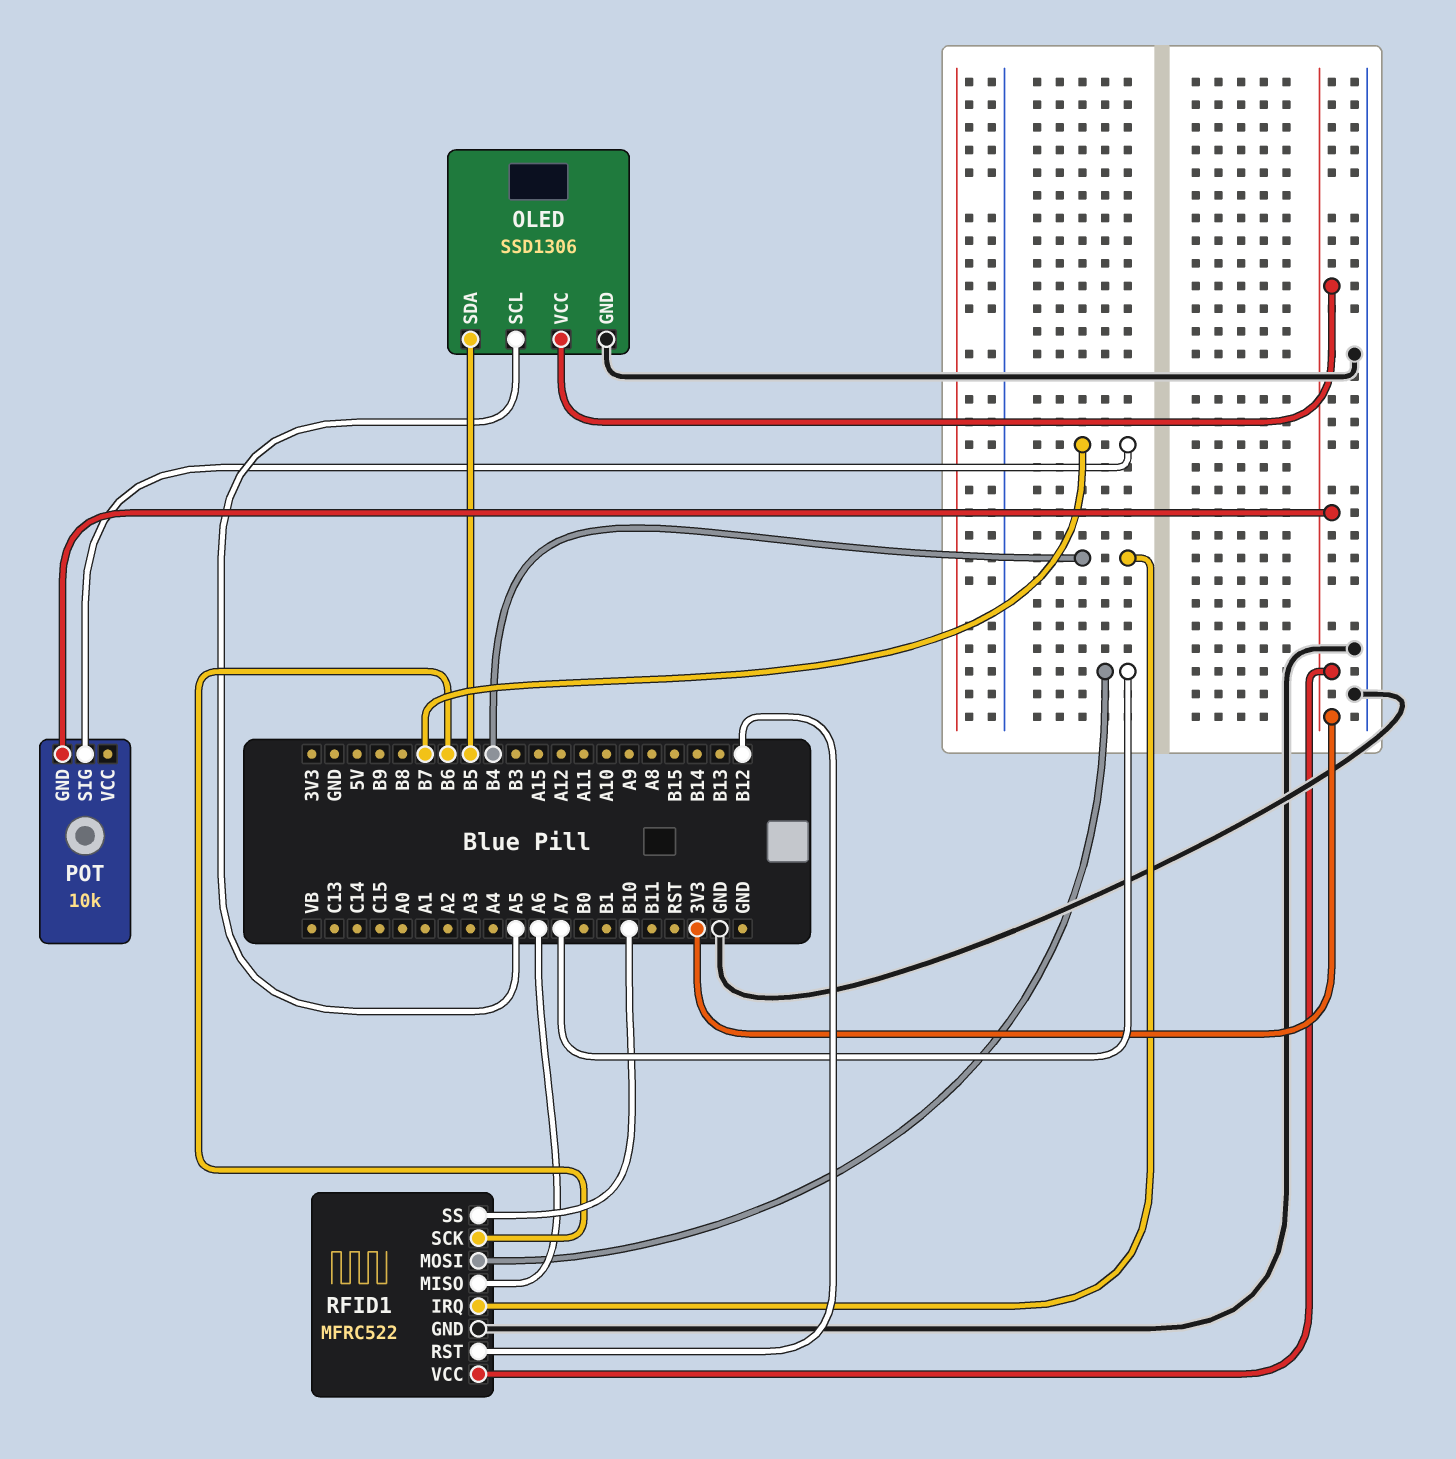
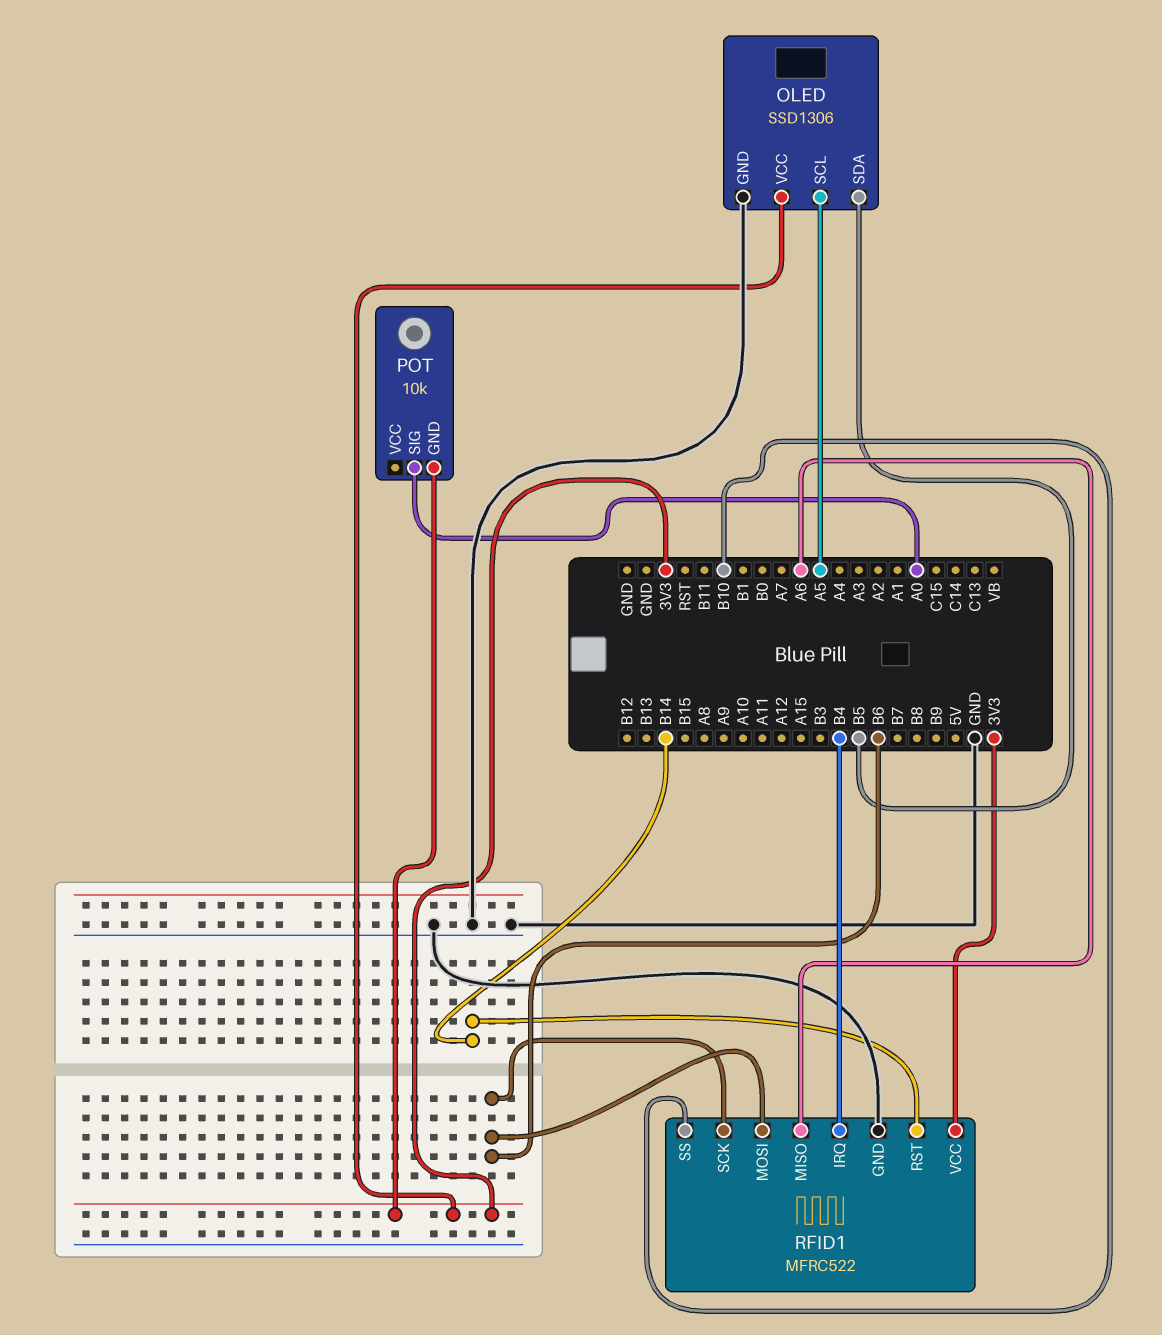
POT pin SIG: B7 -> A0
RFID1 pin MOSI: A7 -> B6
RFID1 pin RST: B12 -> B14

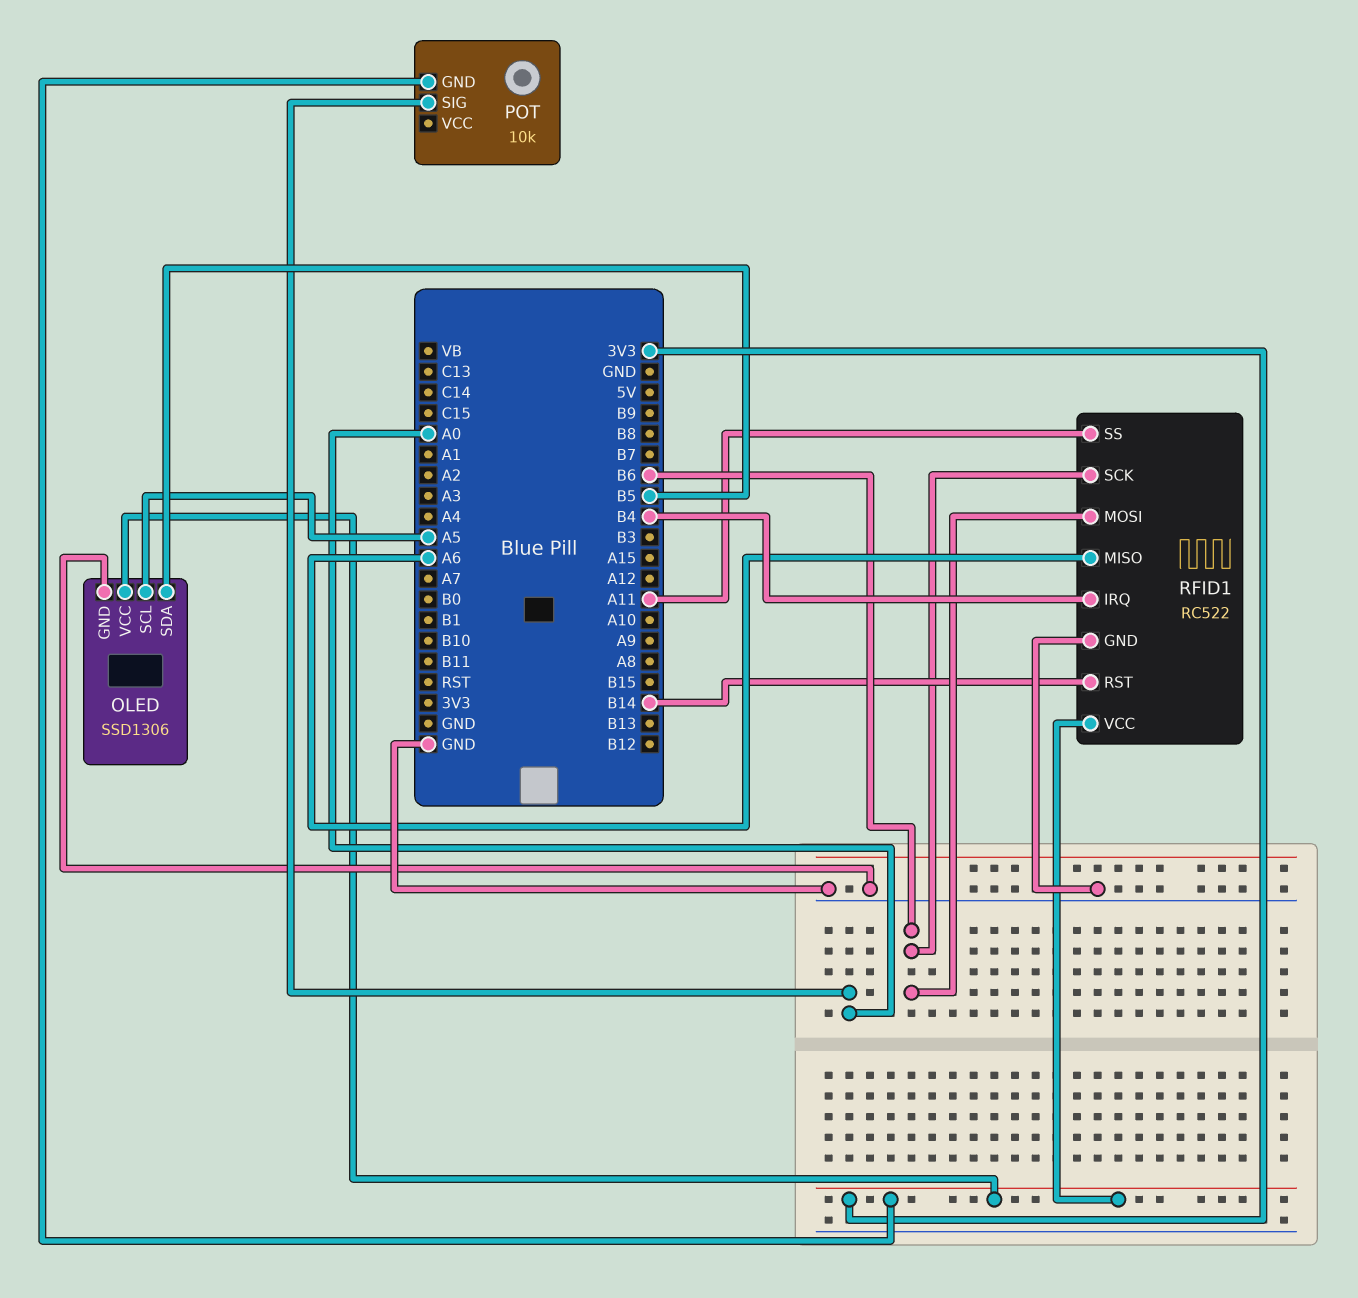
RFID1: MFRC522 -> RC522
RFID1 pin SS: B10 -> A11

